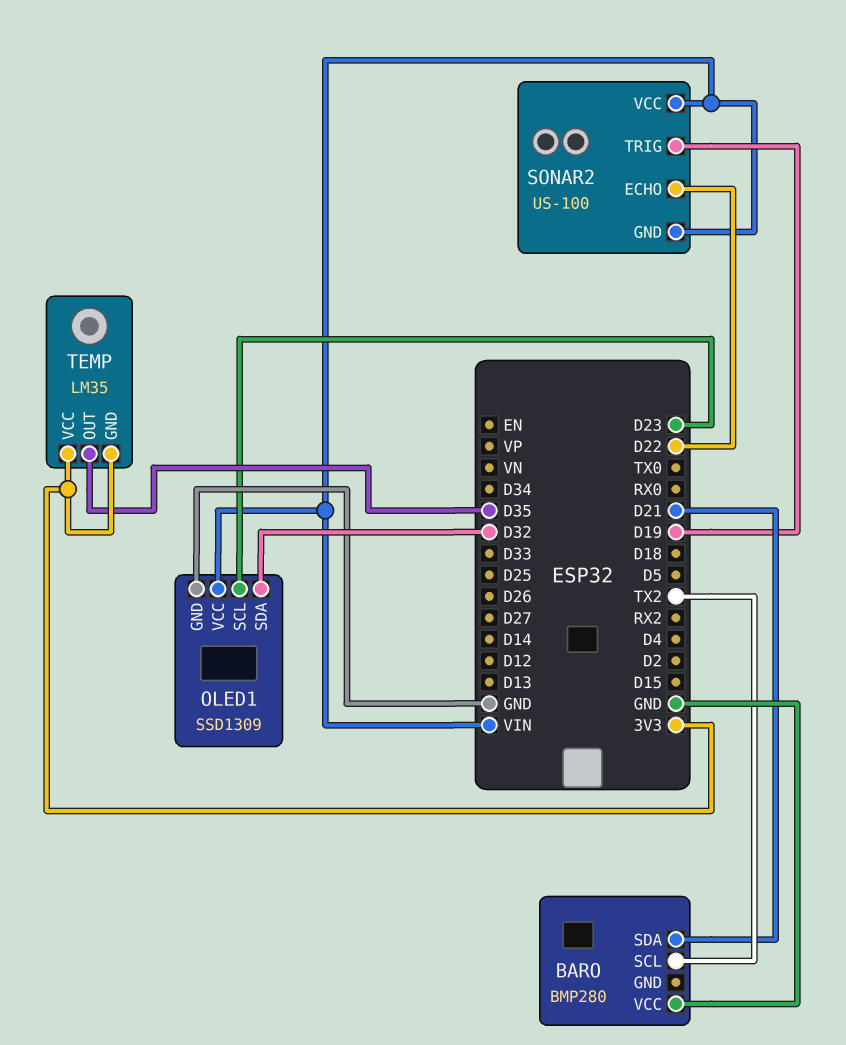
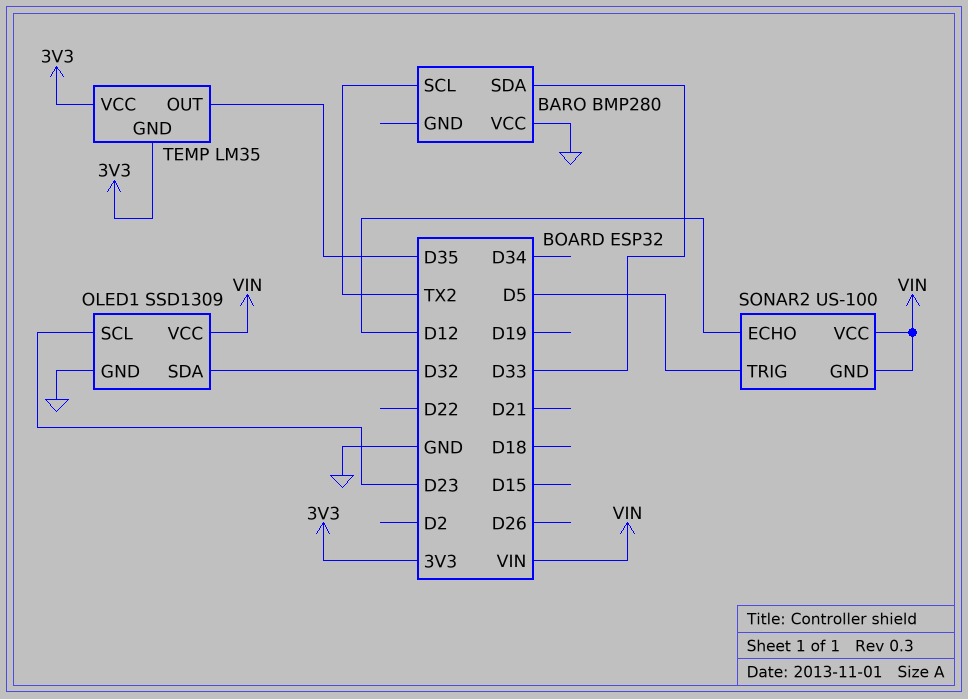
BARO pin SDA: D21 -> D33
SONAR2 pin ECHO: D22 -> D12
SONAR2 pin TRIG: D19 -> D5

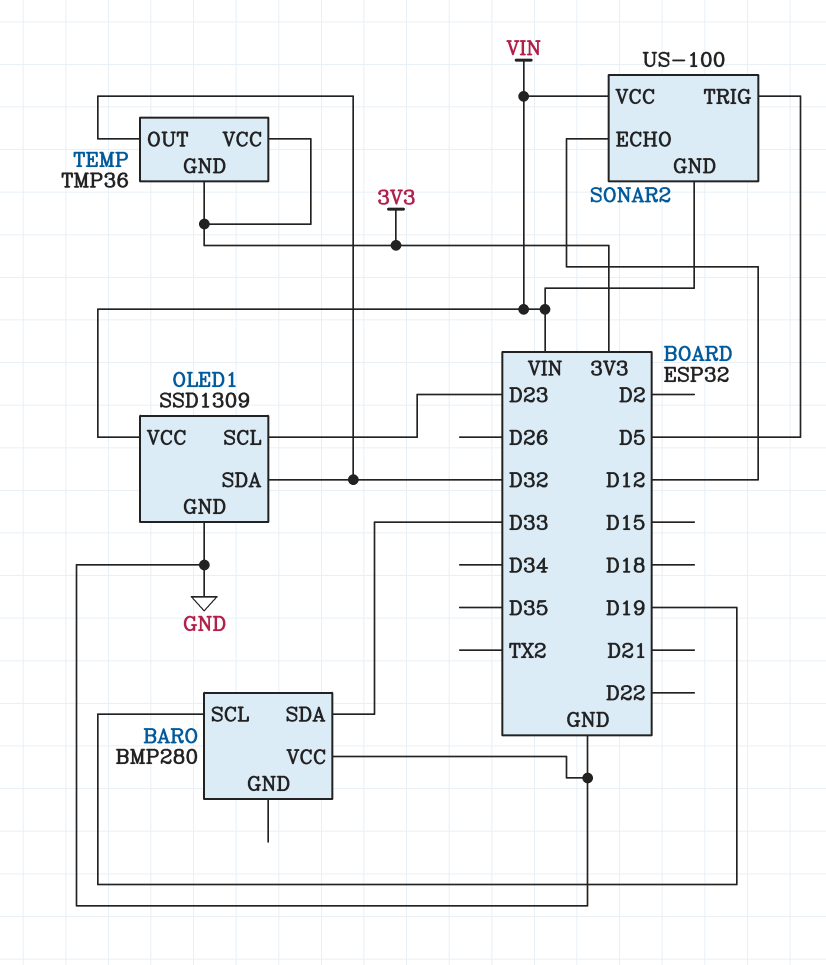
BARO pin SCL: TX2 -> D19
TEMP: LM35 -> TMP36
TEMP pin OUT: D35 -> D32

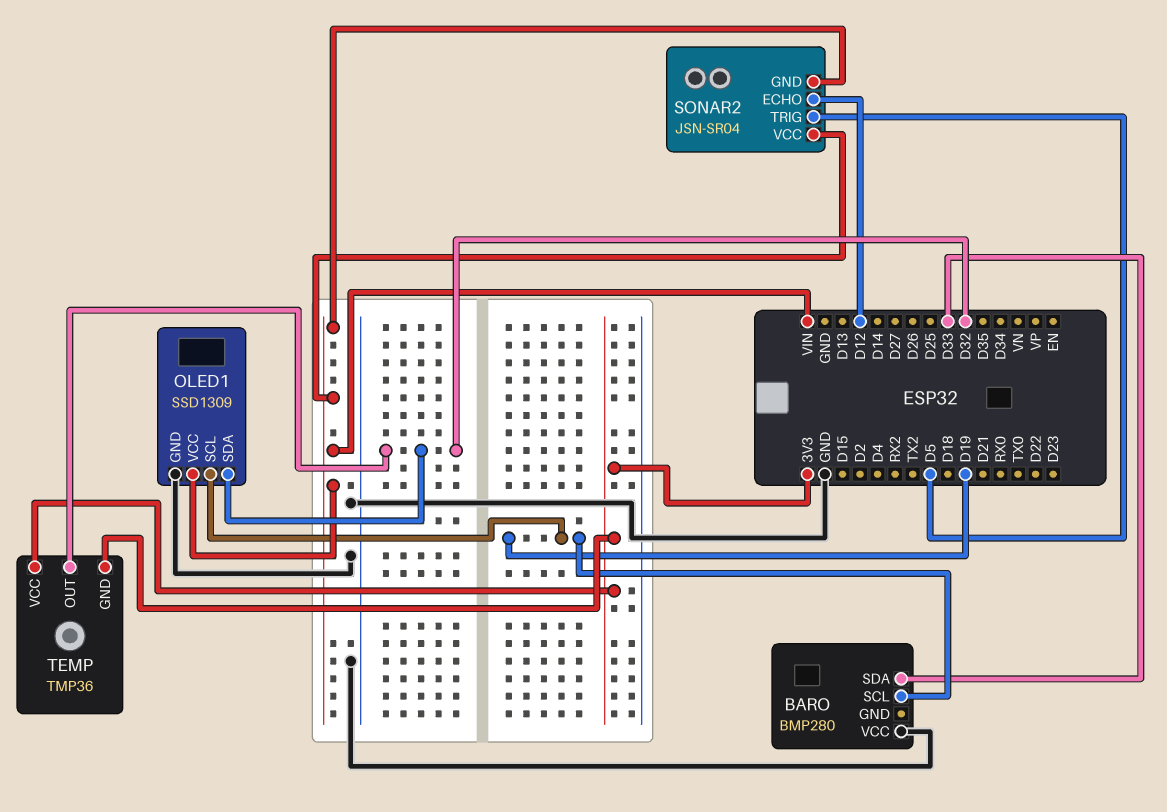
OLED1 pin SCL: D23 -> D19
SONAR2: US-100 -> JSN-SR04

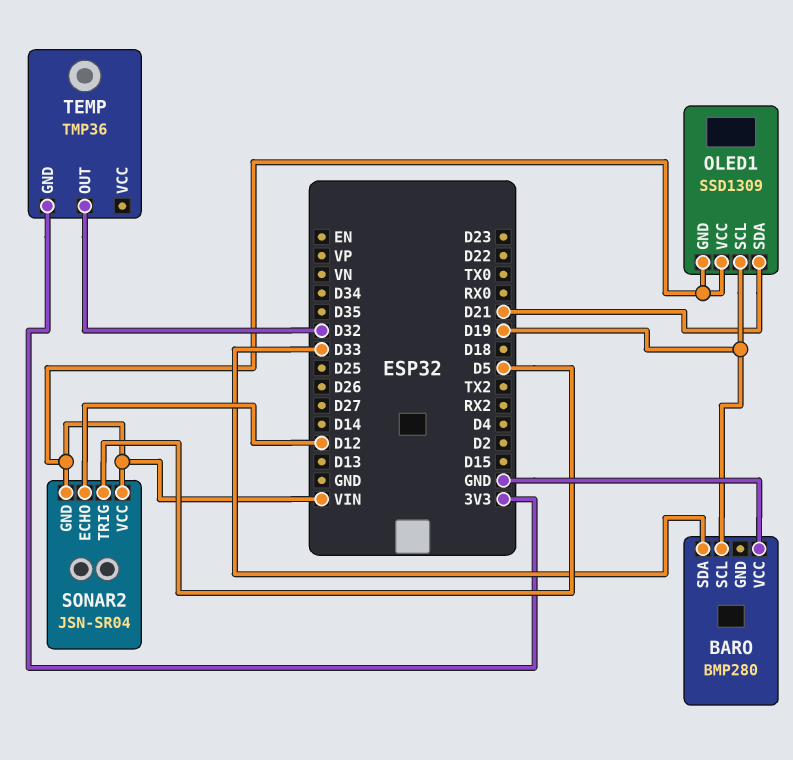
OLED1 pin GND: GND -> VIN
OLED1 pin SDA: D32 -> D21
TEMP pin VCC: 3V3 -> none

